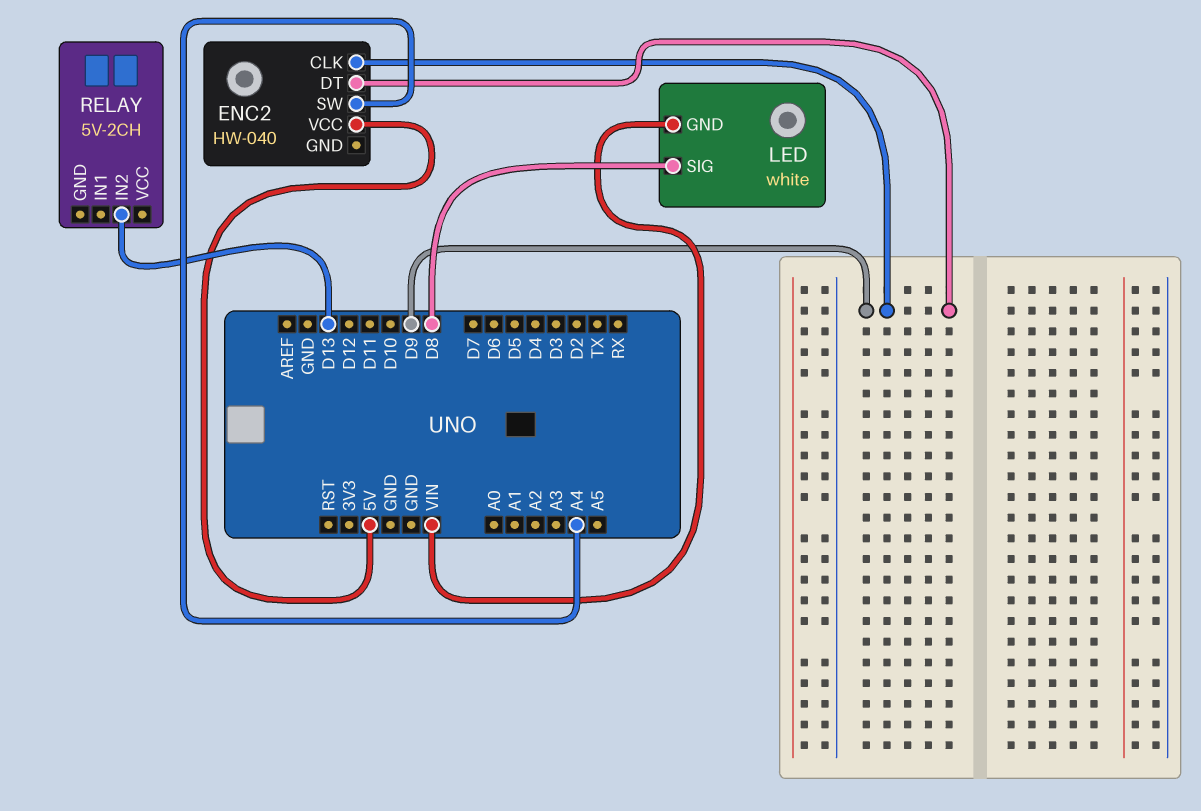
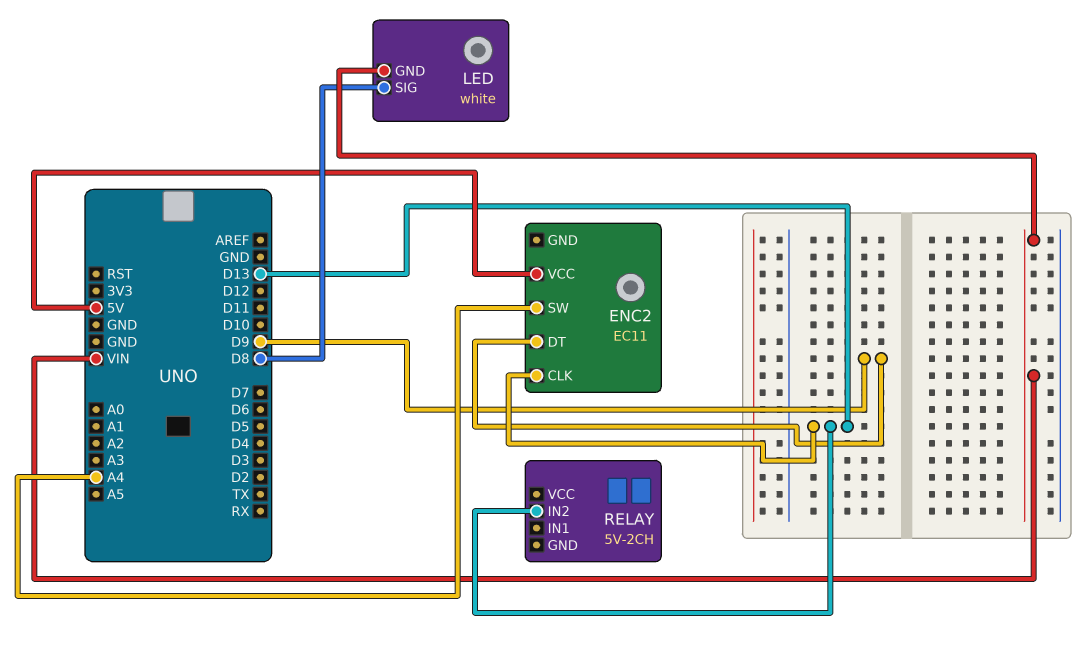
ENC2: HW-040 -> EC11
ENC2 pin CLK: D9 -> D13

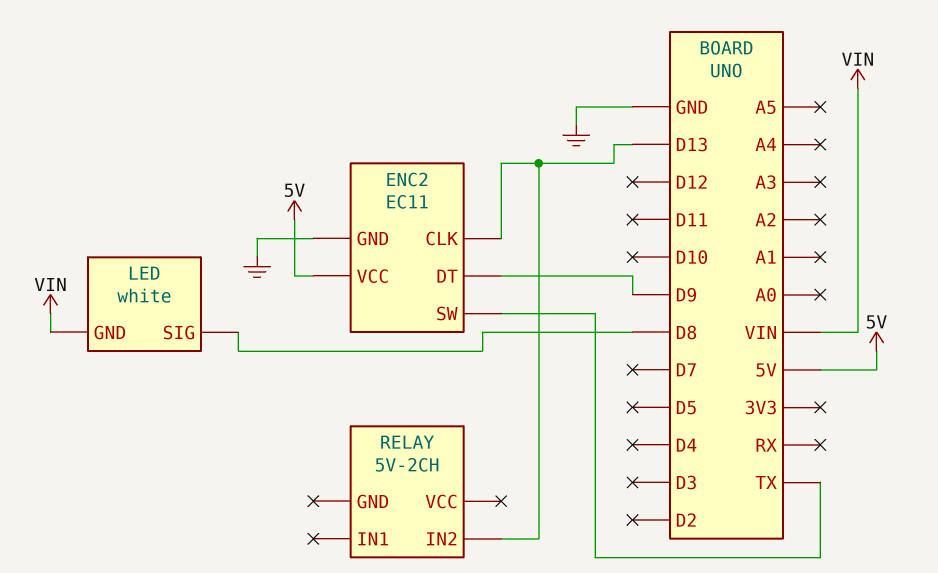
ENC2 pin GND: none -> GND
ENC2 pin SW: A4 -> TX

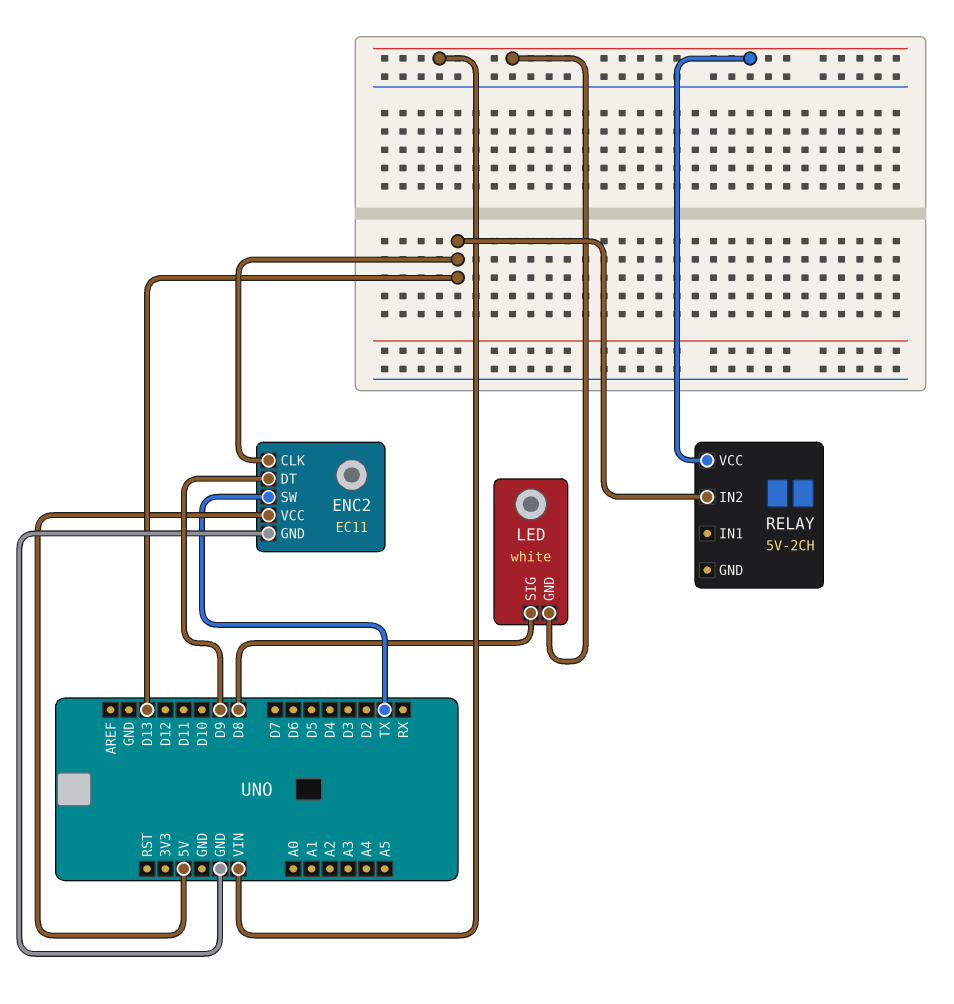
RELAY pin VCC: none -> VIN

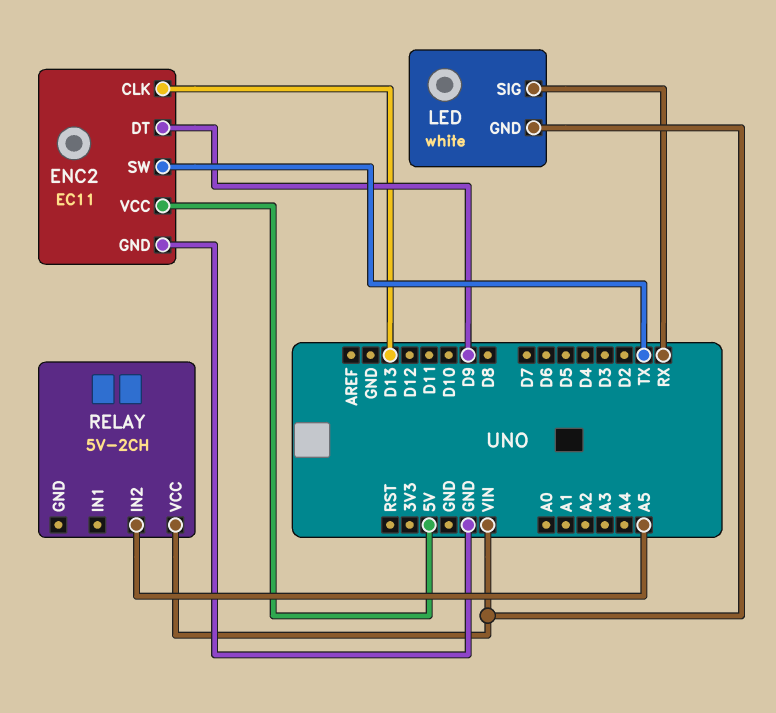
LED pin SIG: D8 -> RX
RELAY pin IN2: D13 -> A5

